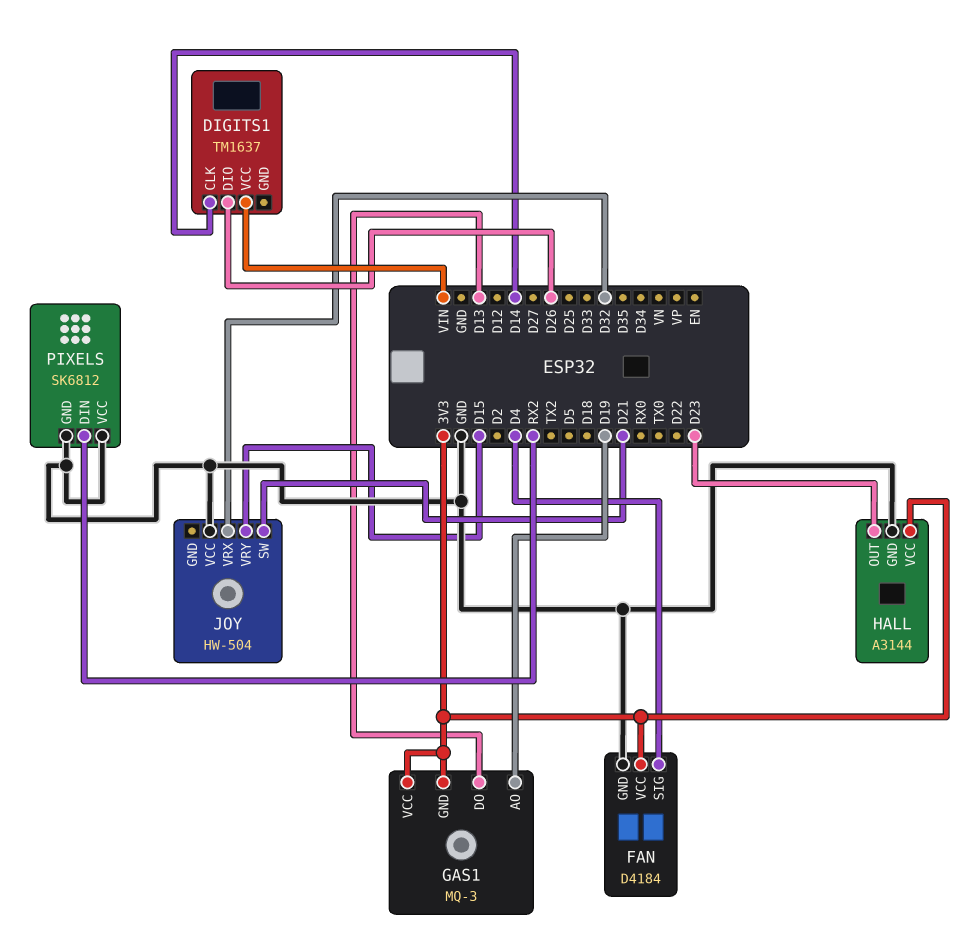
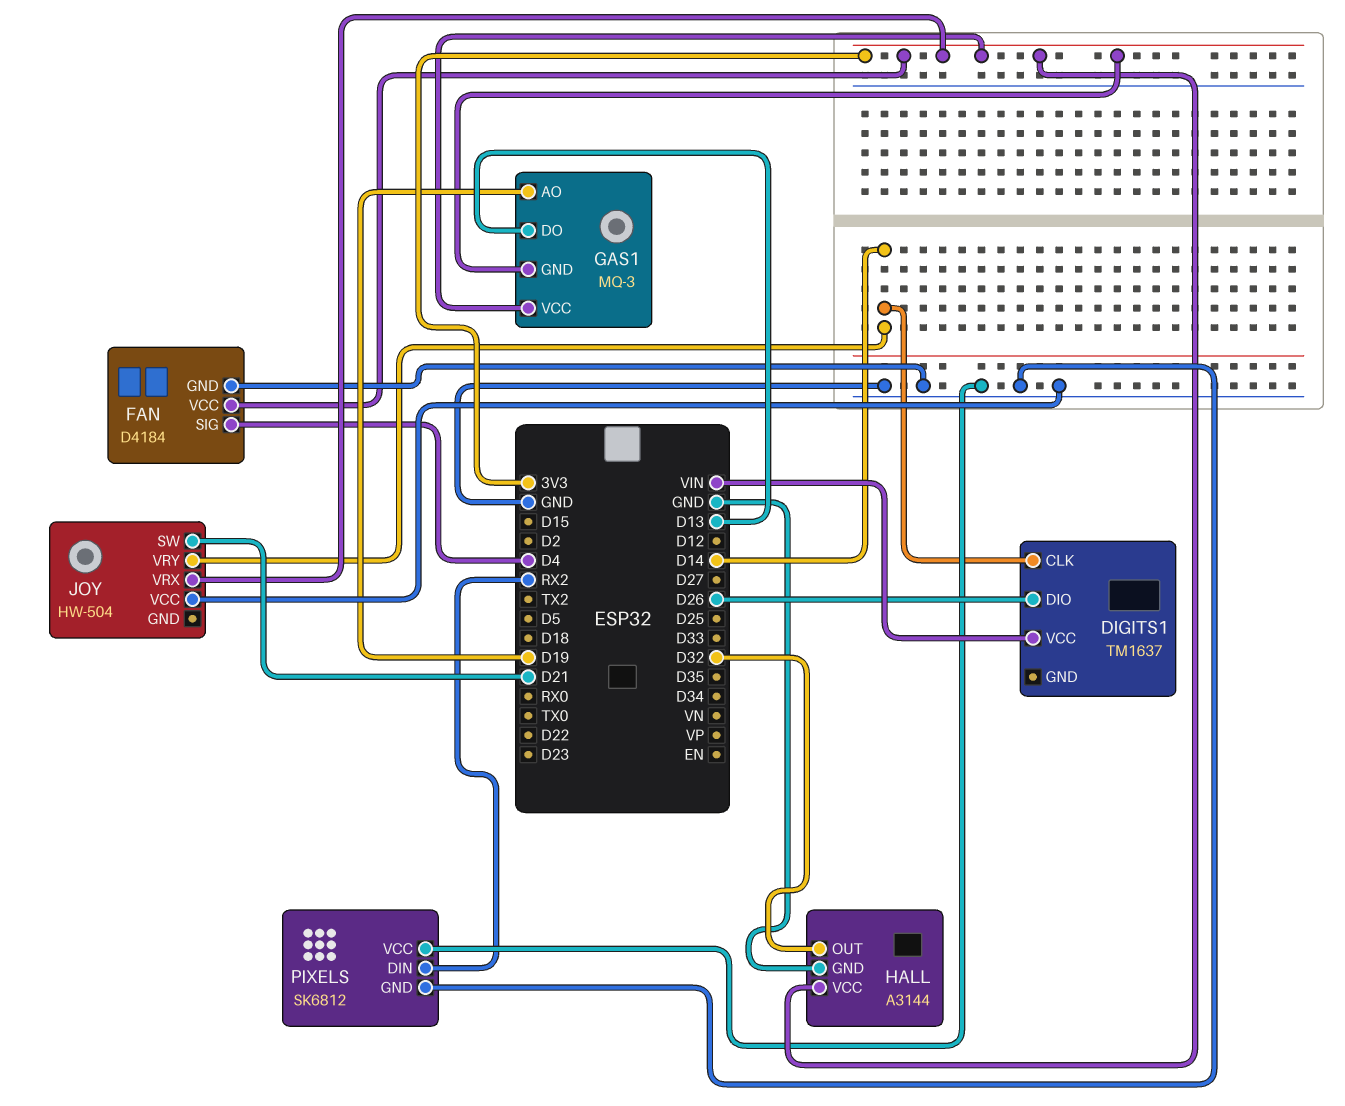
HALL pin OUT: D23 -> D32
JOY pin VRX: D32 -> 3V3
JOY pin VRY: D15 -> D14

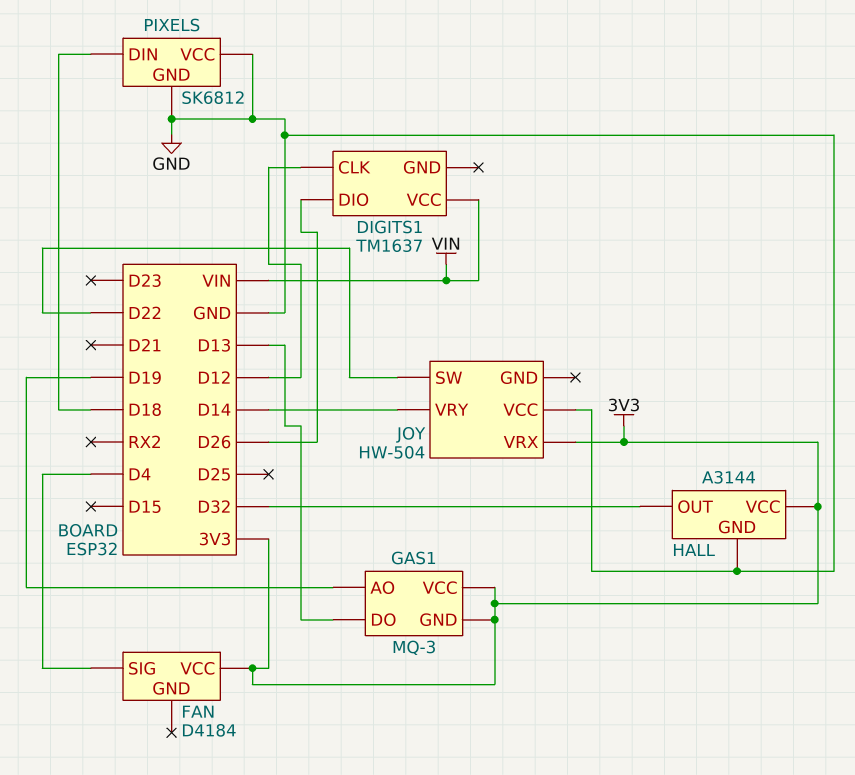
DIGITS1 pin CLK: D14 -> D12
FAN pin GND: GND -> none
JOY pin SW: D21 -> D22
PIXELS pin DIN: RX2 -> D18

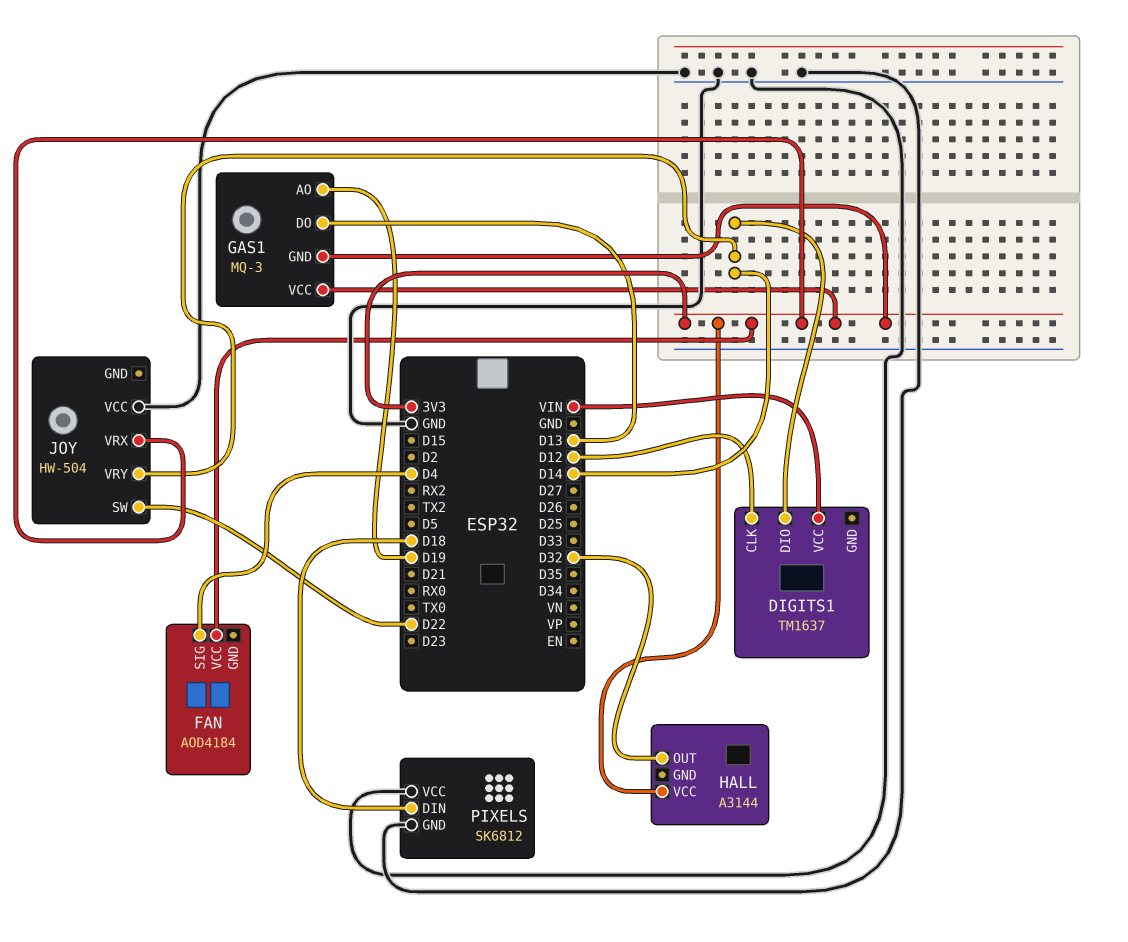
DIGITS1 pin DIO: D26 -> D14
FAN: D4184 -> AOD4184
HALL pin GND: GND -> none

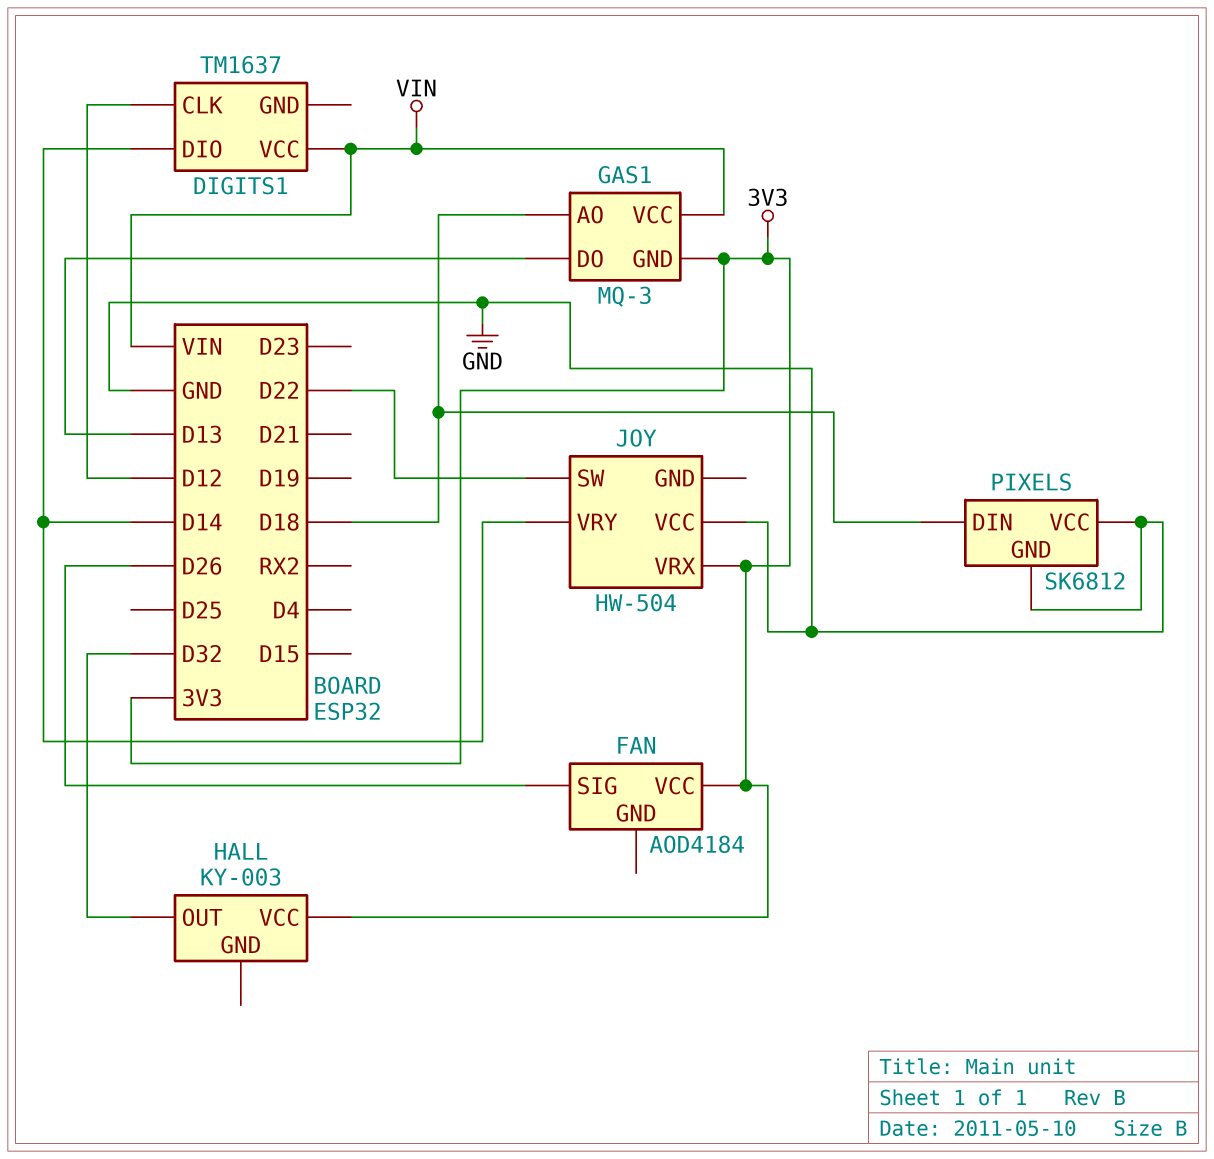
FAN pin SIG: D4 -> D26
GAS1 pin AO: D19 -> D18
GAS1 pin VCC: 3V3 -> VIN
HALL: A3144 -> KY-003

